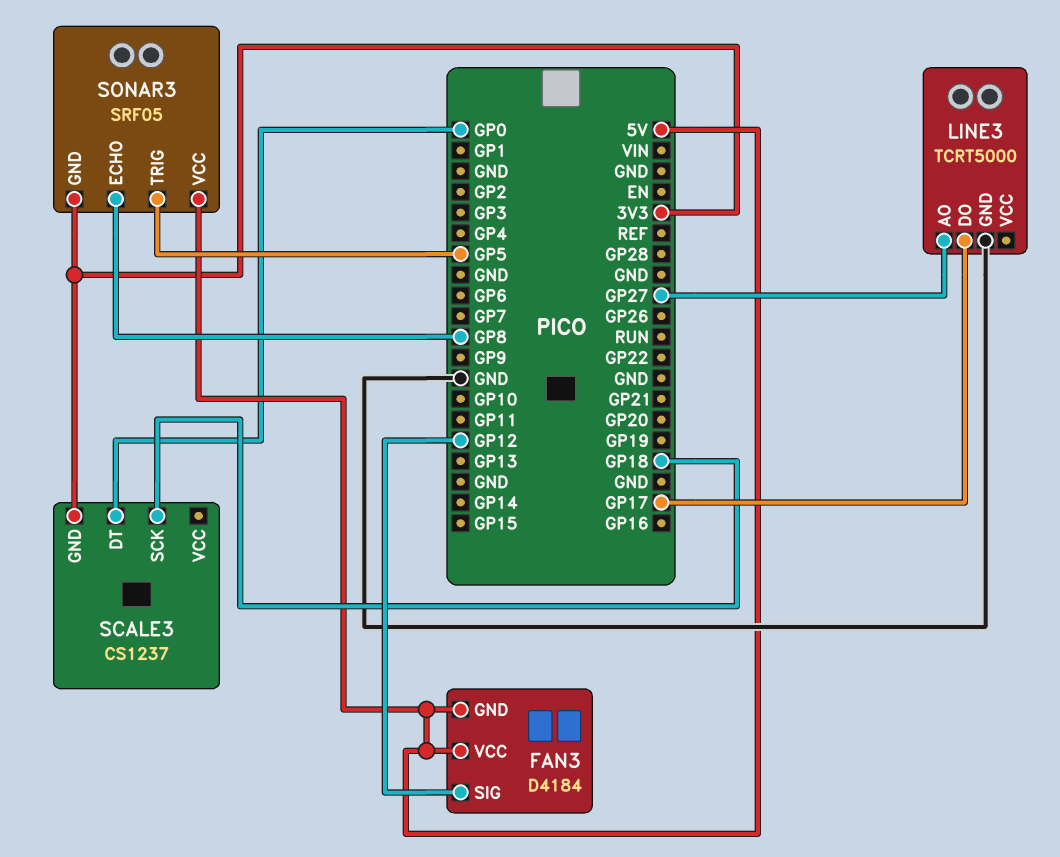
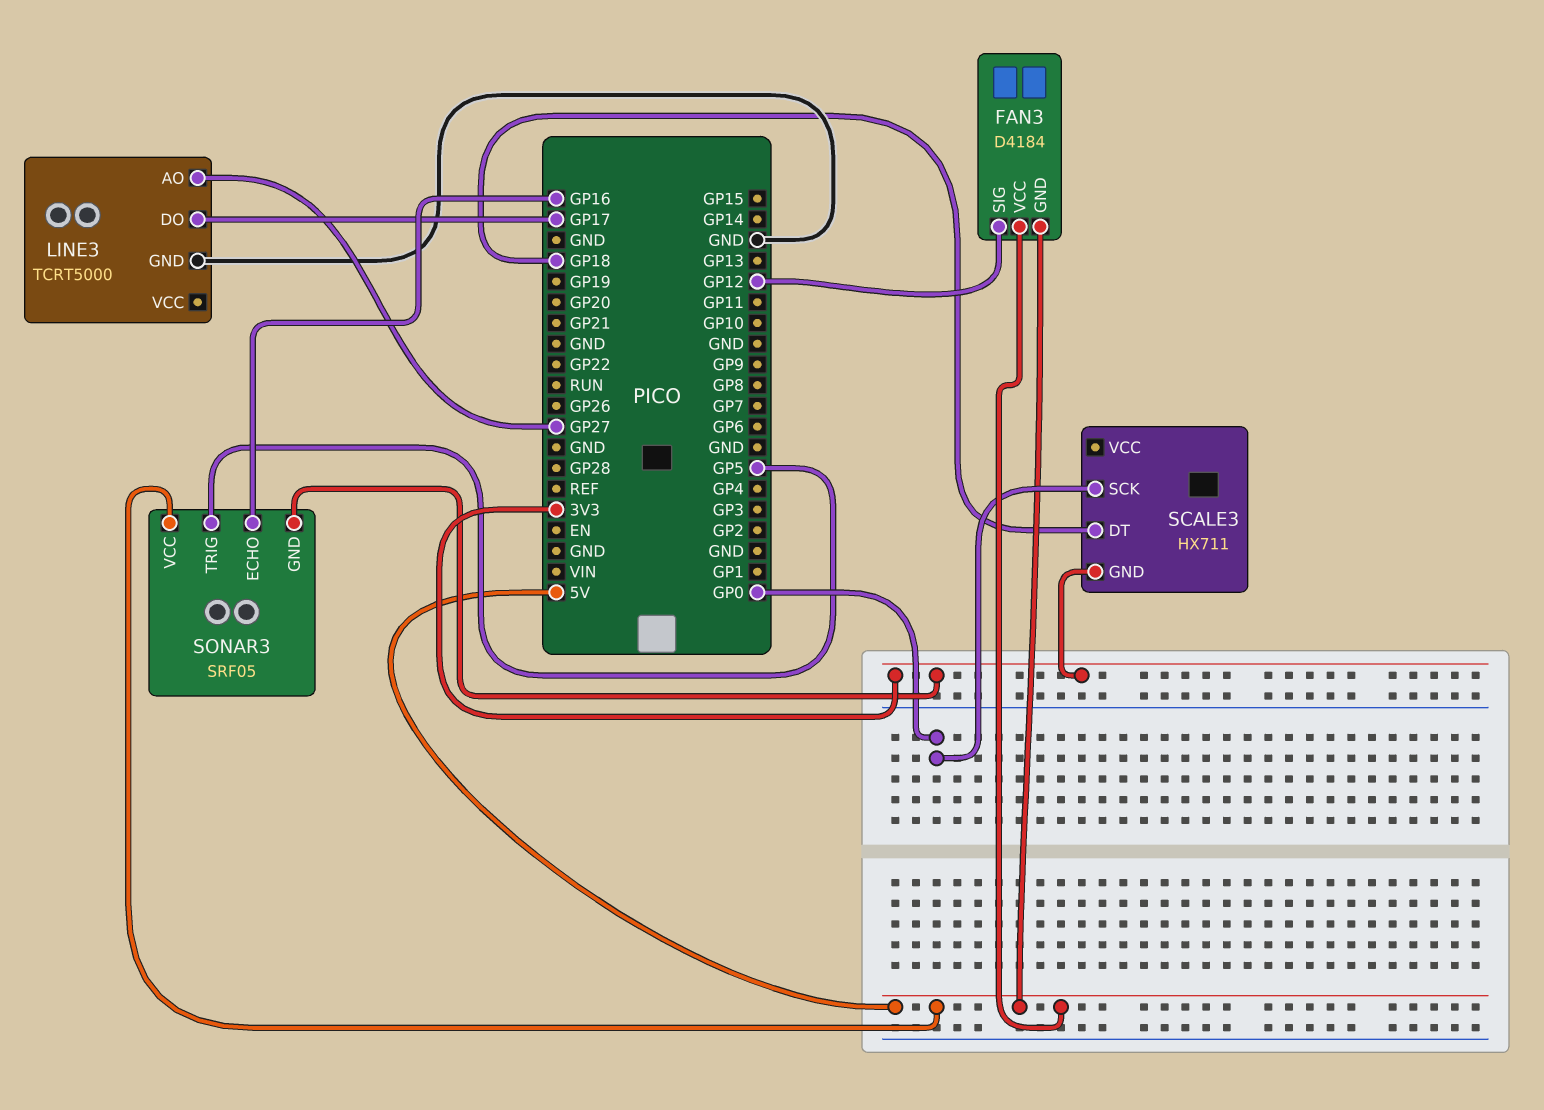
SCALE3: CS1237 -> HX711
SCALE3 pin DT: GP0 -> GP18
SCALE3 pin SCK: GP18 -> GP0
SONAR3 pin ECHO: GP8 -> GP16

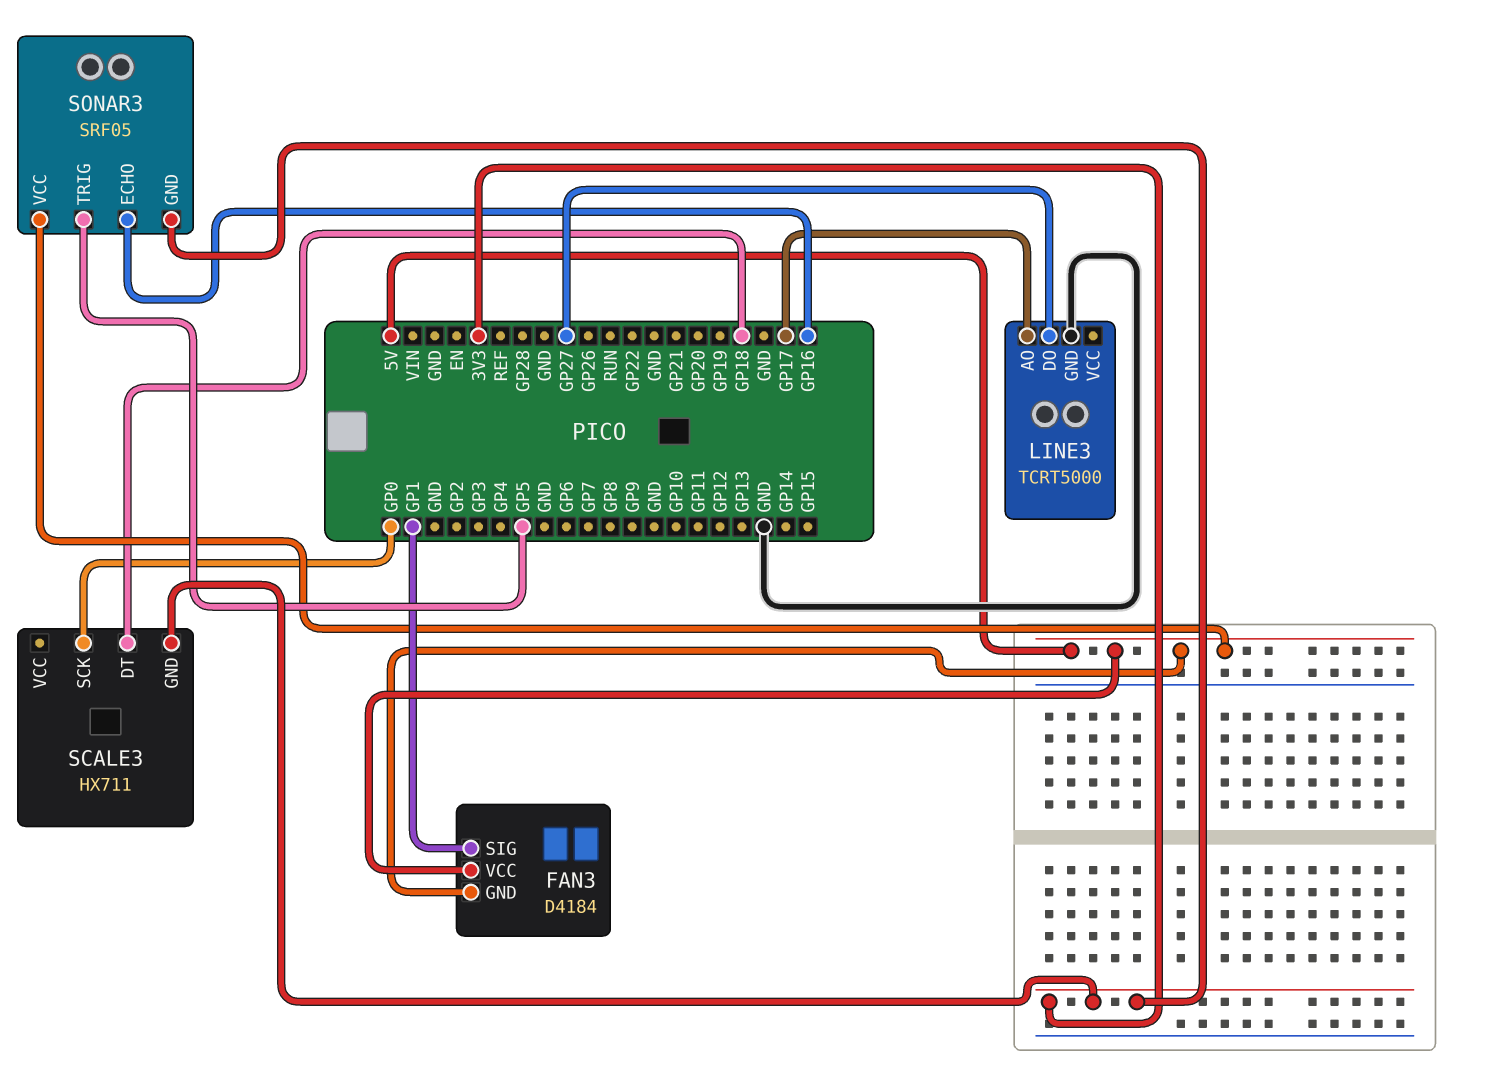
FAN3 pin SIG: GP12 -> GP1
LINE3 pin AO: GP27 -> GP17
LINE3 pin DO: GP17 -> GP27

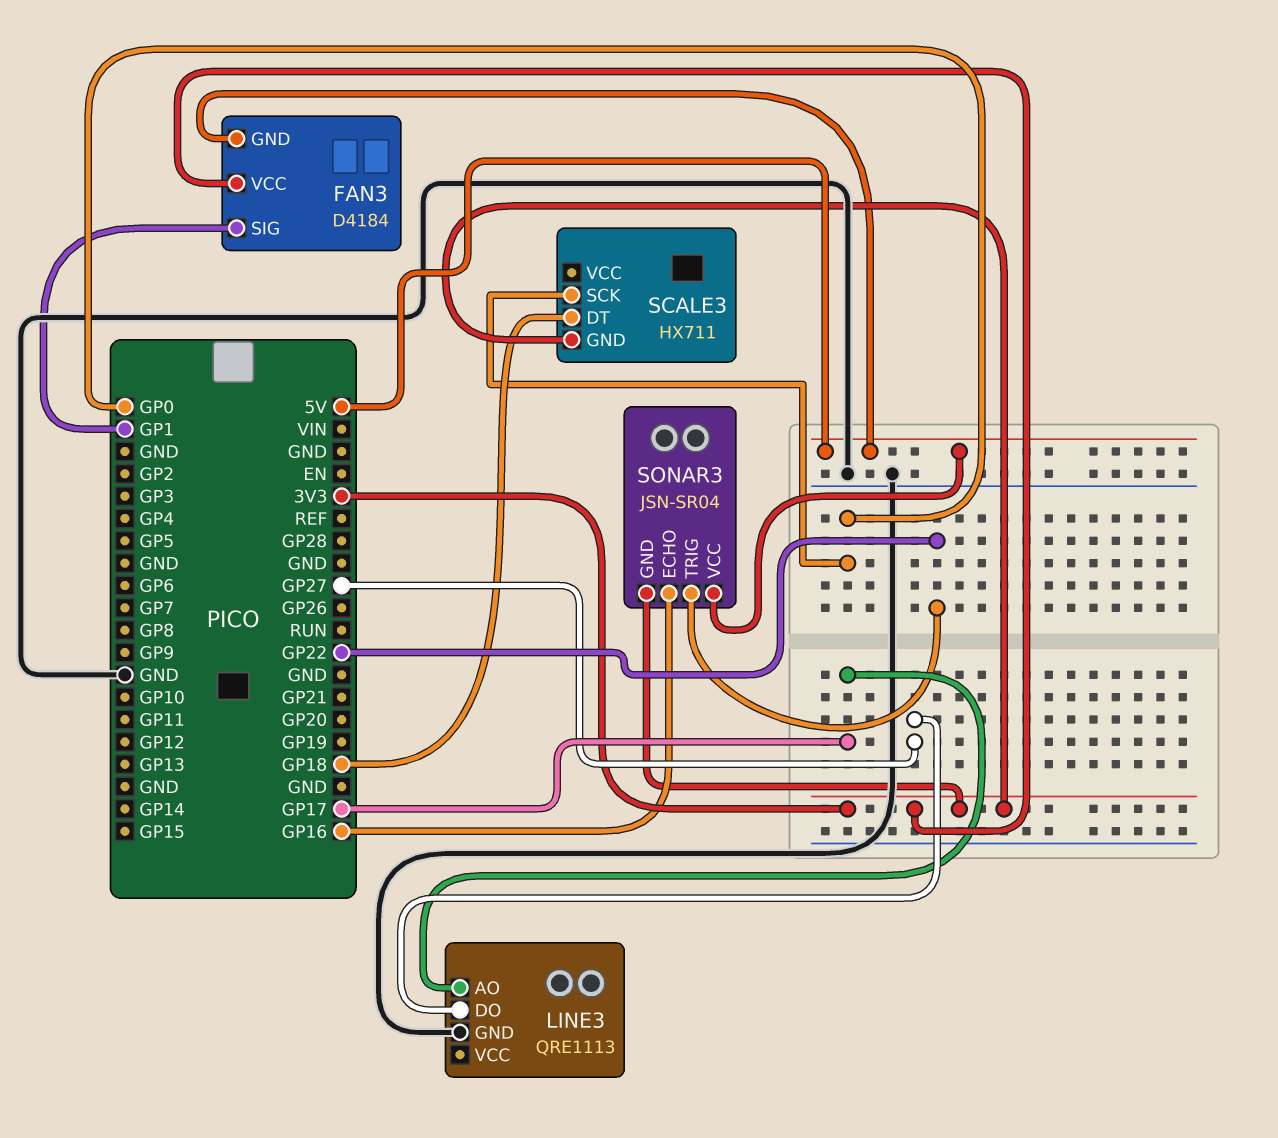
FAN3 pin VCC: 5V -> 3V3
LINE3: TCRT5000 -> QRE1113
SONAR3: SRF05 -> JSN-SR04
SONAR3 pin TRIG: GP5 -> GP22

